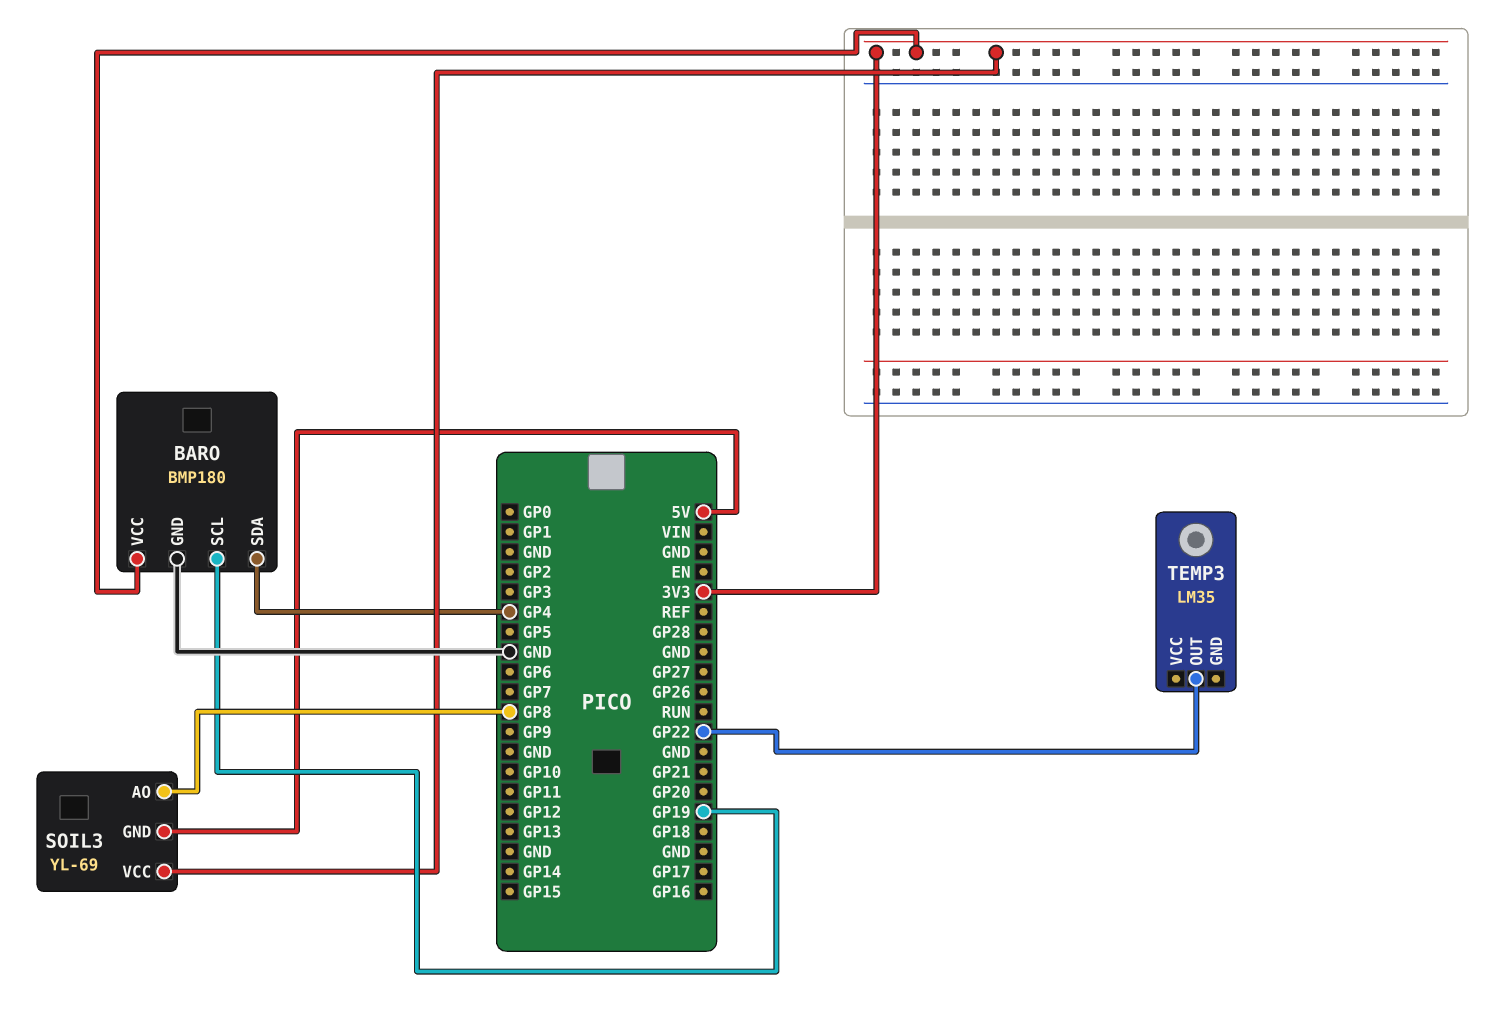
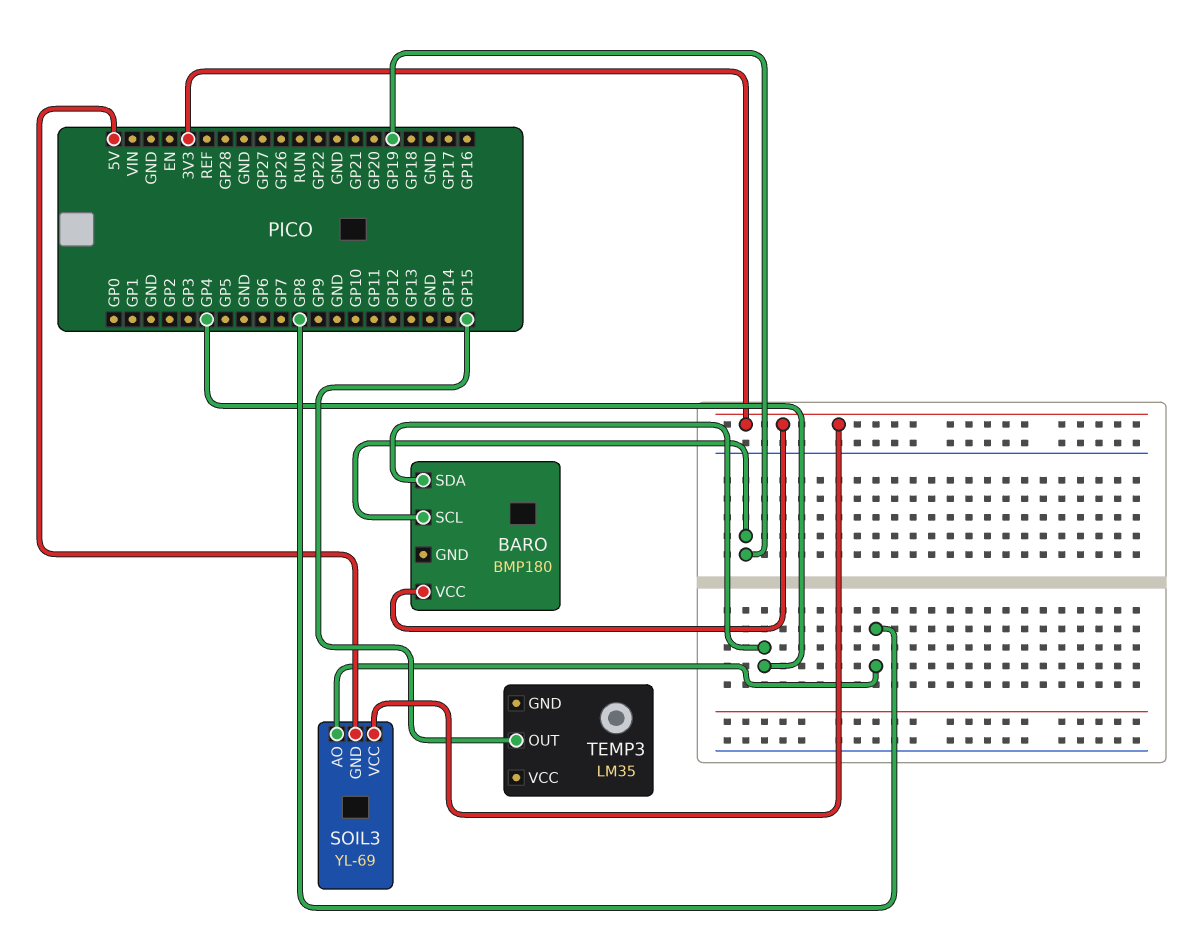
BARO pin GND: GND -> none
TEMP3 pin OUT: GP22 -> GP15

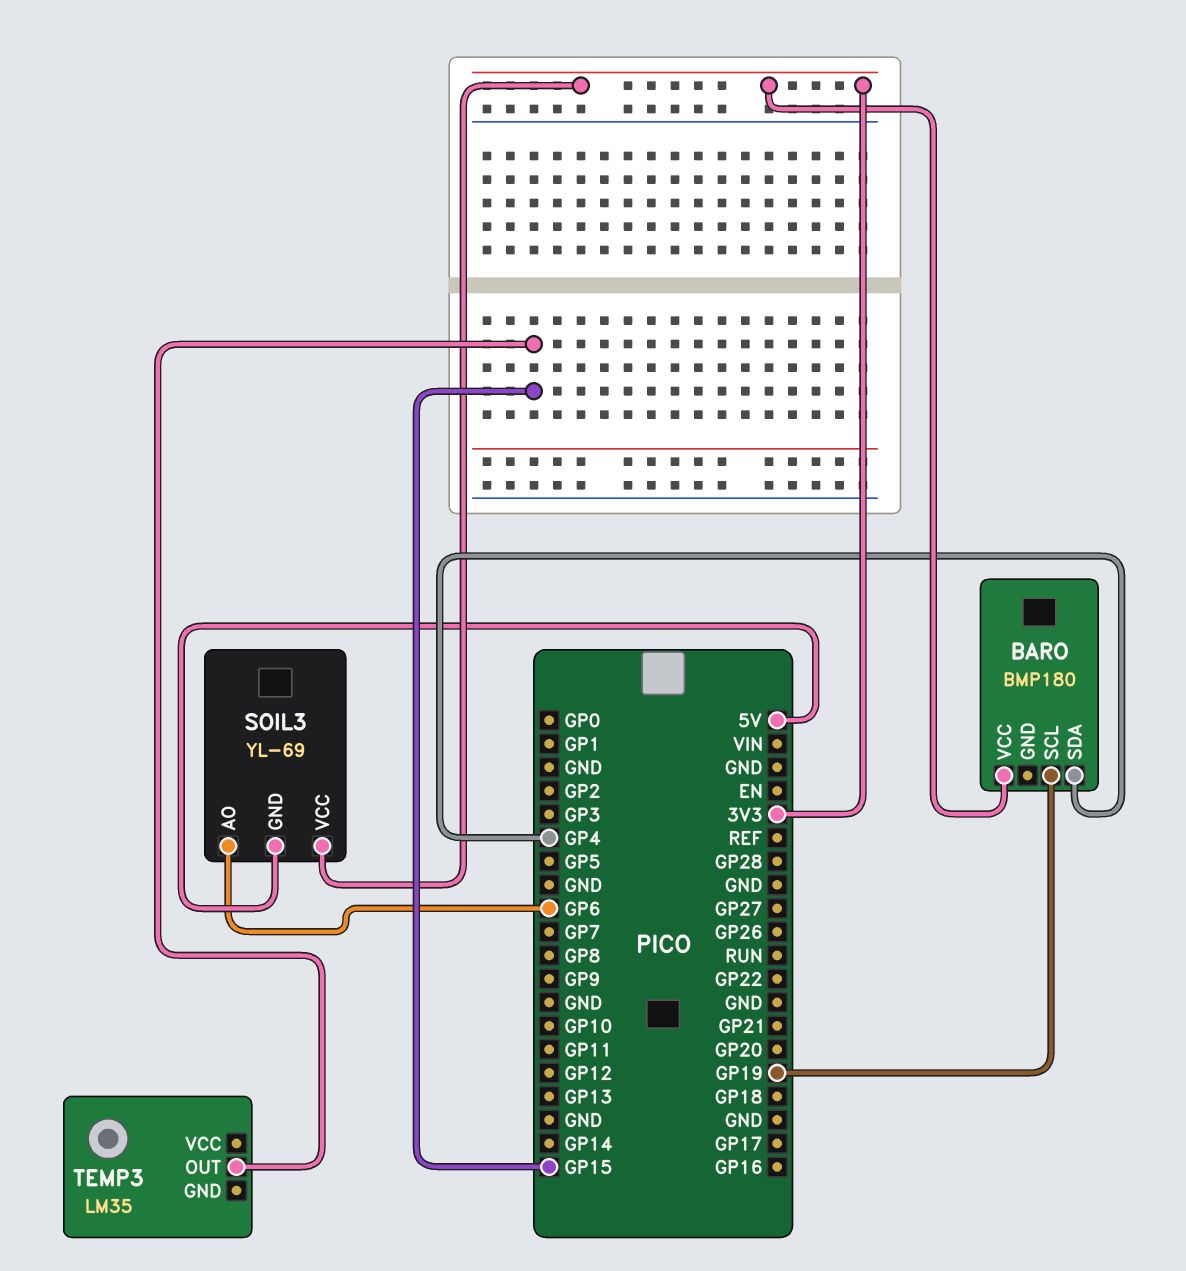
SOIL3 pin AO: GP8 -> GP6

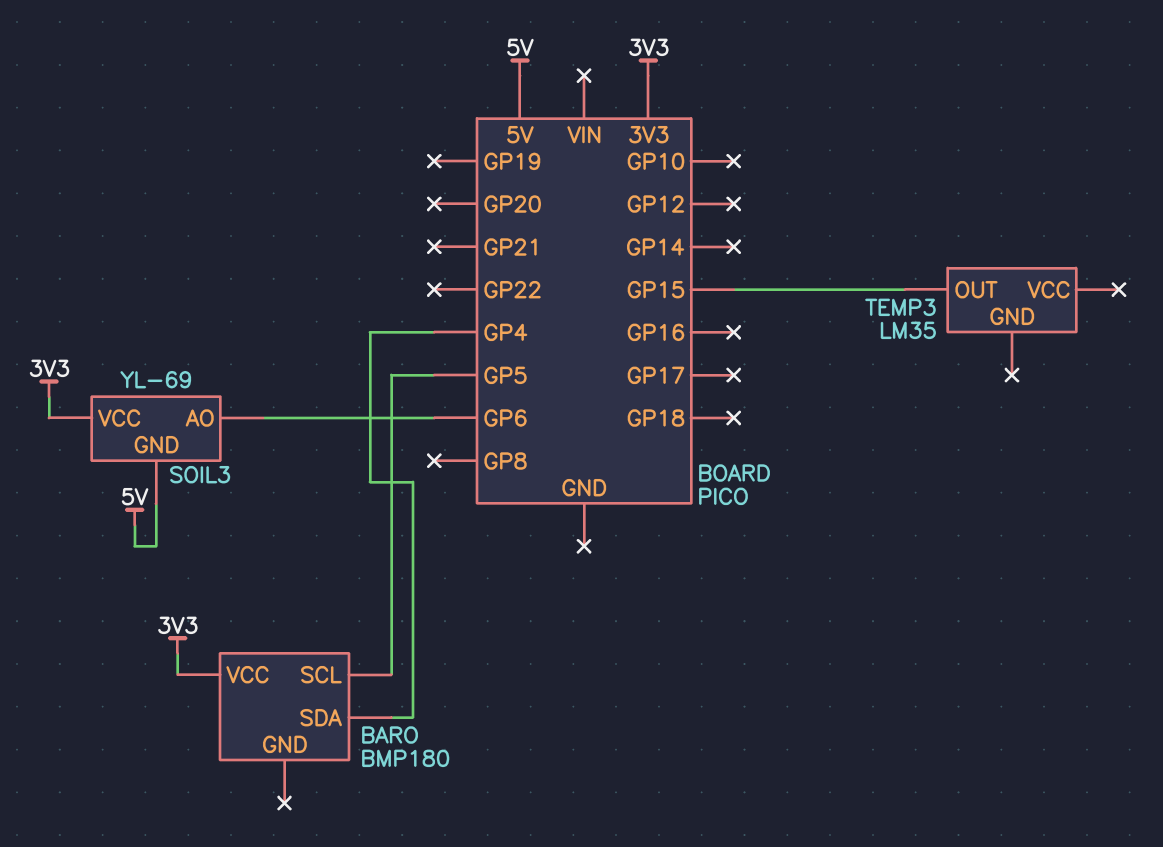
BARO pin SCL: GP19 -> GP5

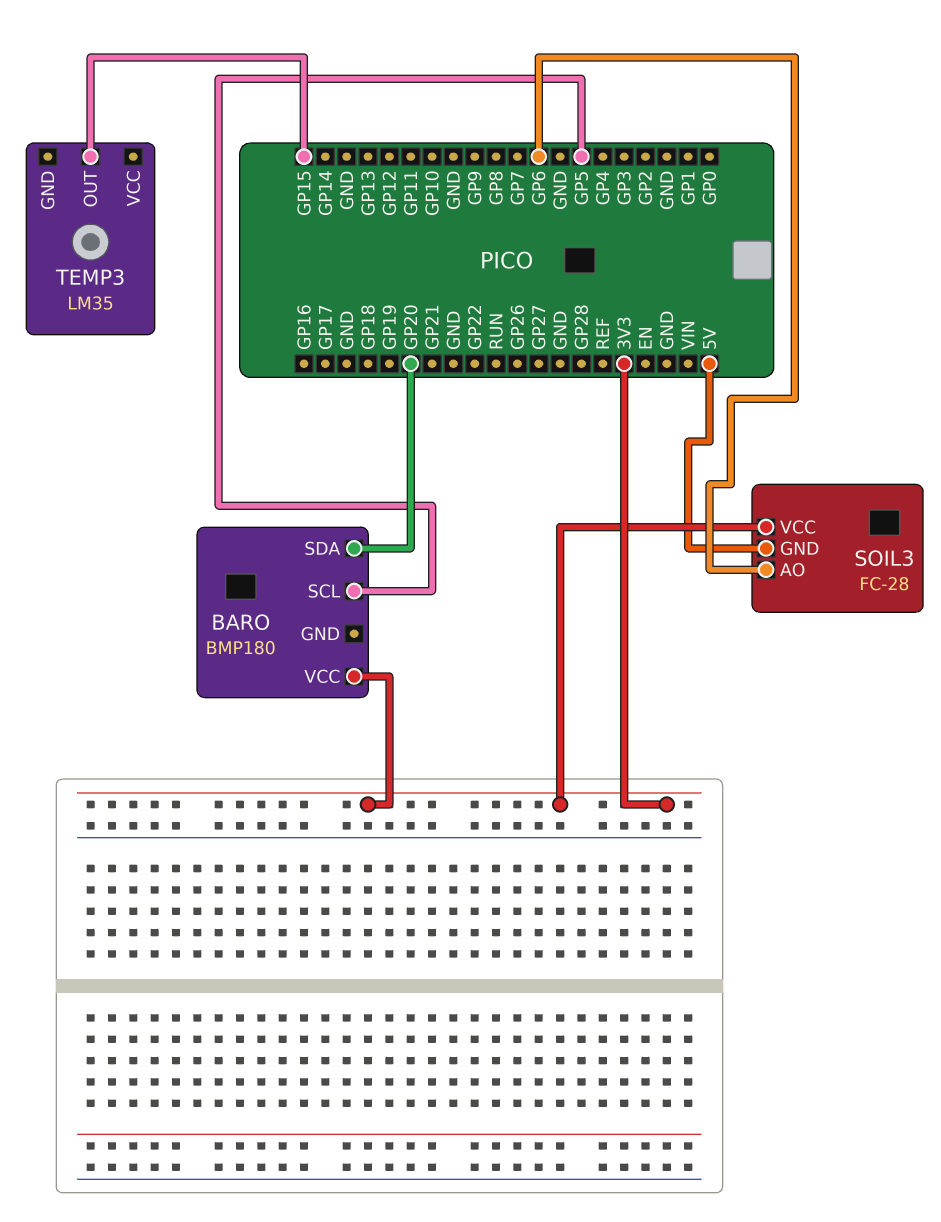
BARO pin SDA: GP4 -> GP20
SOIL3: YL-69 -> FC-28

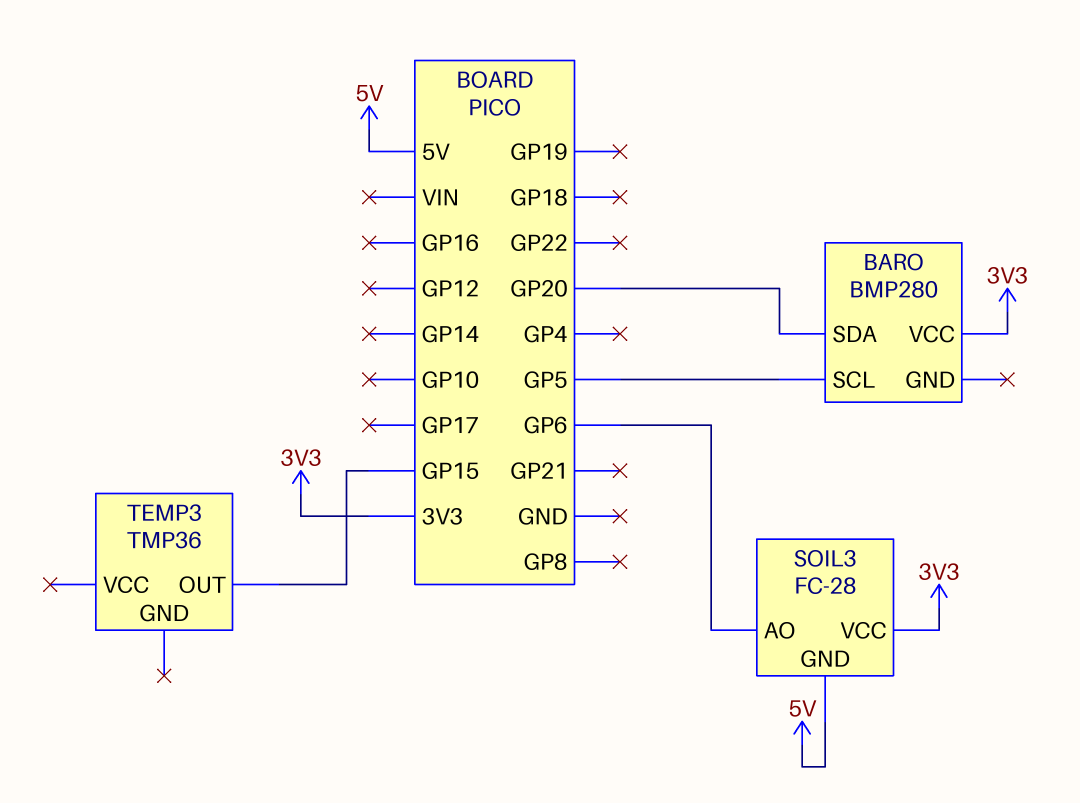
BARO: BMP180 -> BMP280
TEMP3: LM35 -> TMP36

